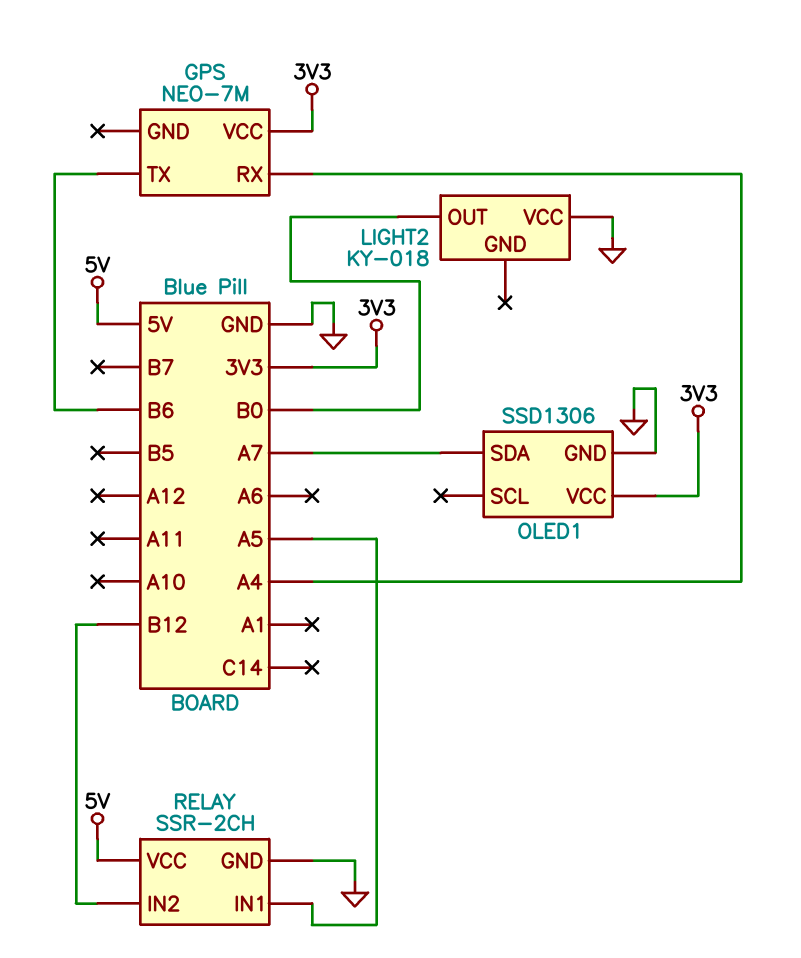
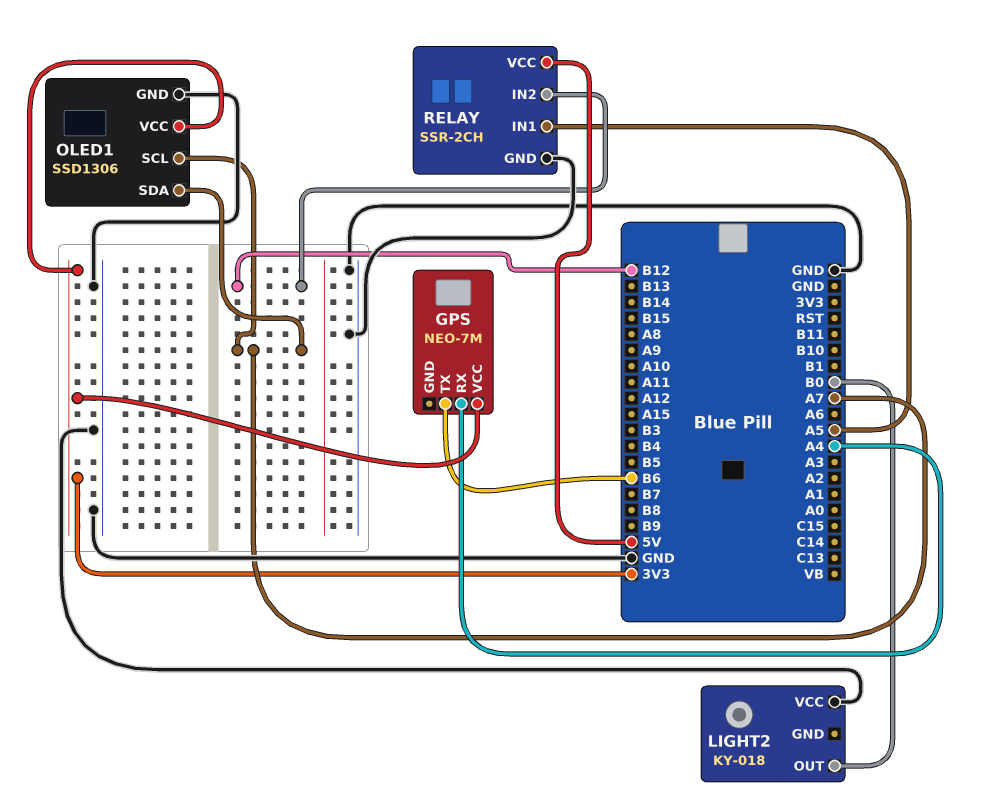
OLED1 pin SCL: none -> A7

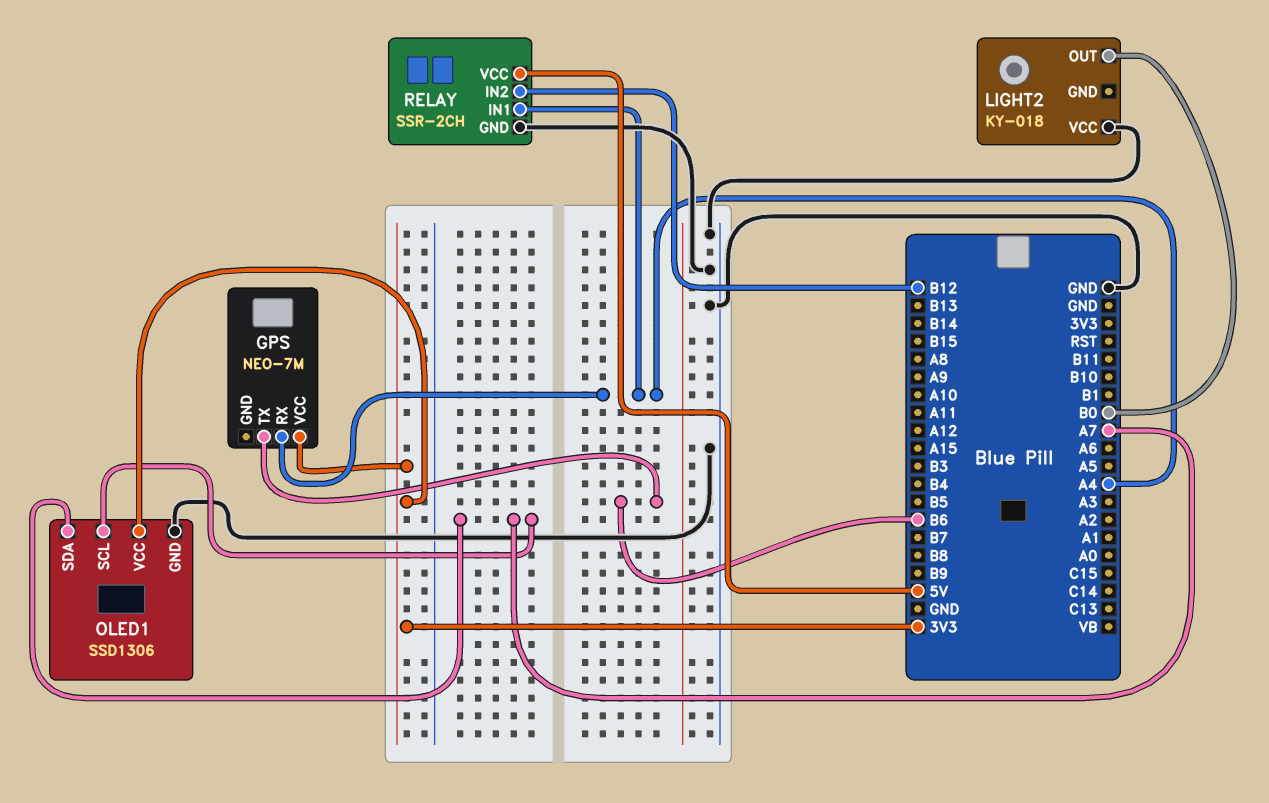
RELAY pin IN1: A5 -> A4

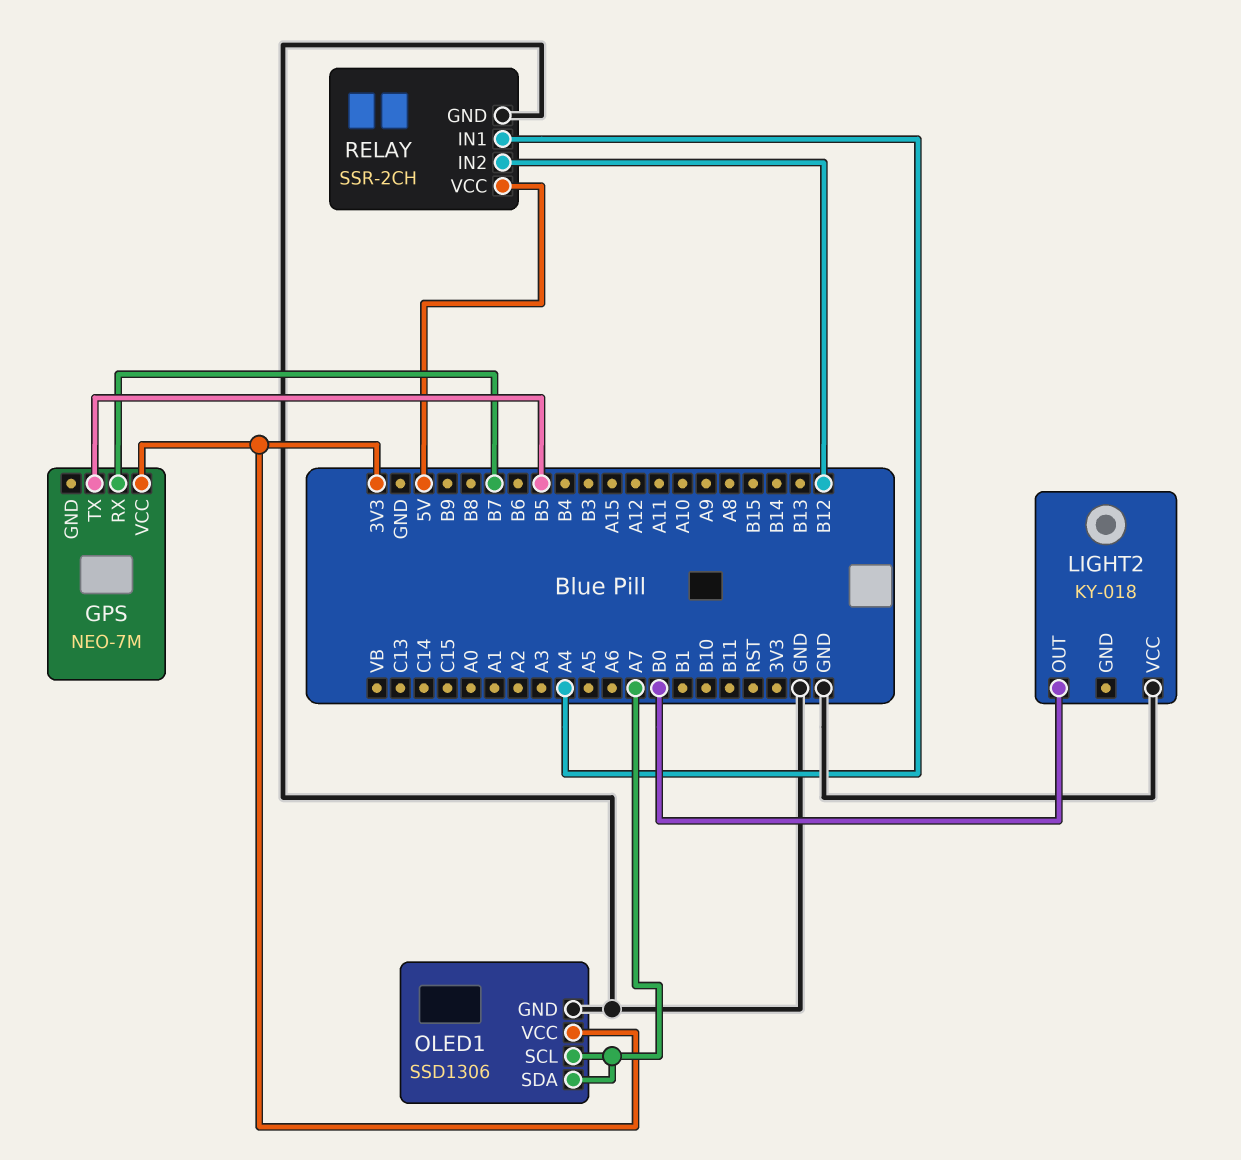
GPS pin RX: A4 -> B7
GPS pin TX: B6 -> B5

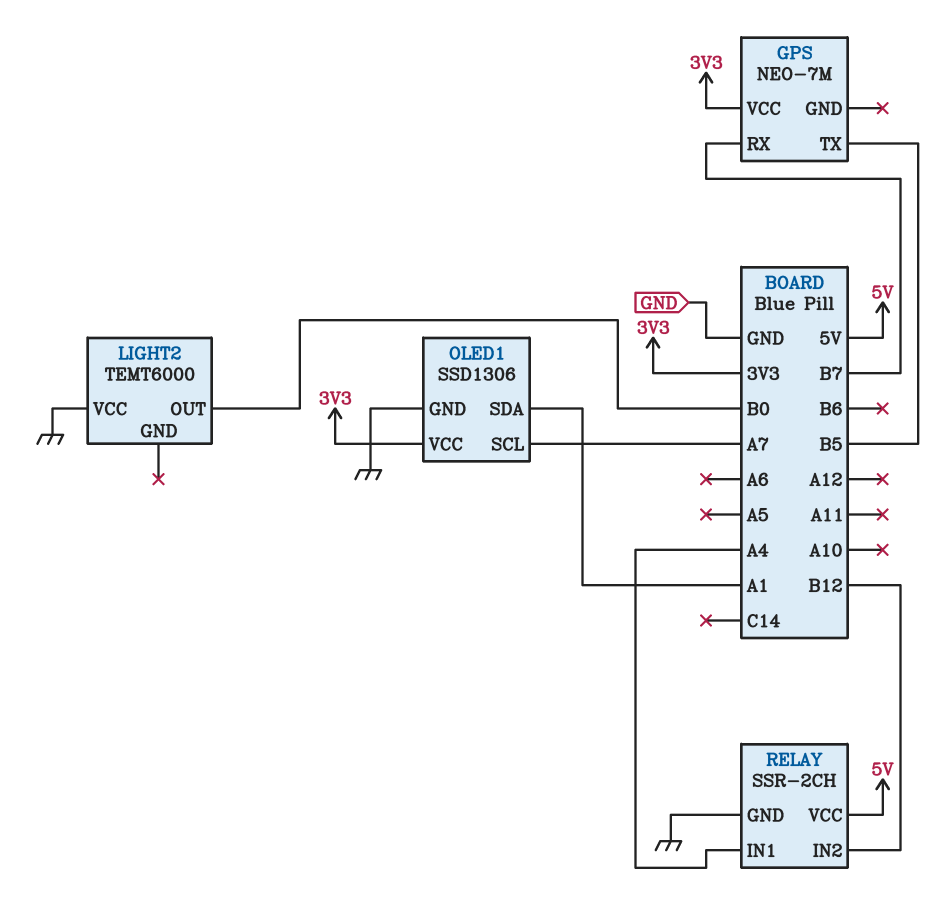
LIGHT2: KY-018 -> TEMT6000
OLED1 pin SDA: A7 -> A1

